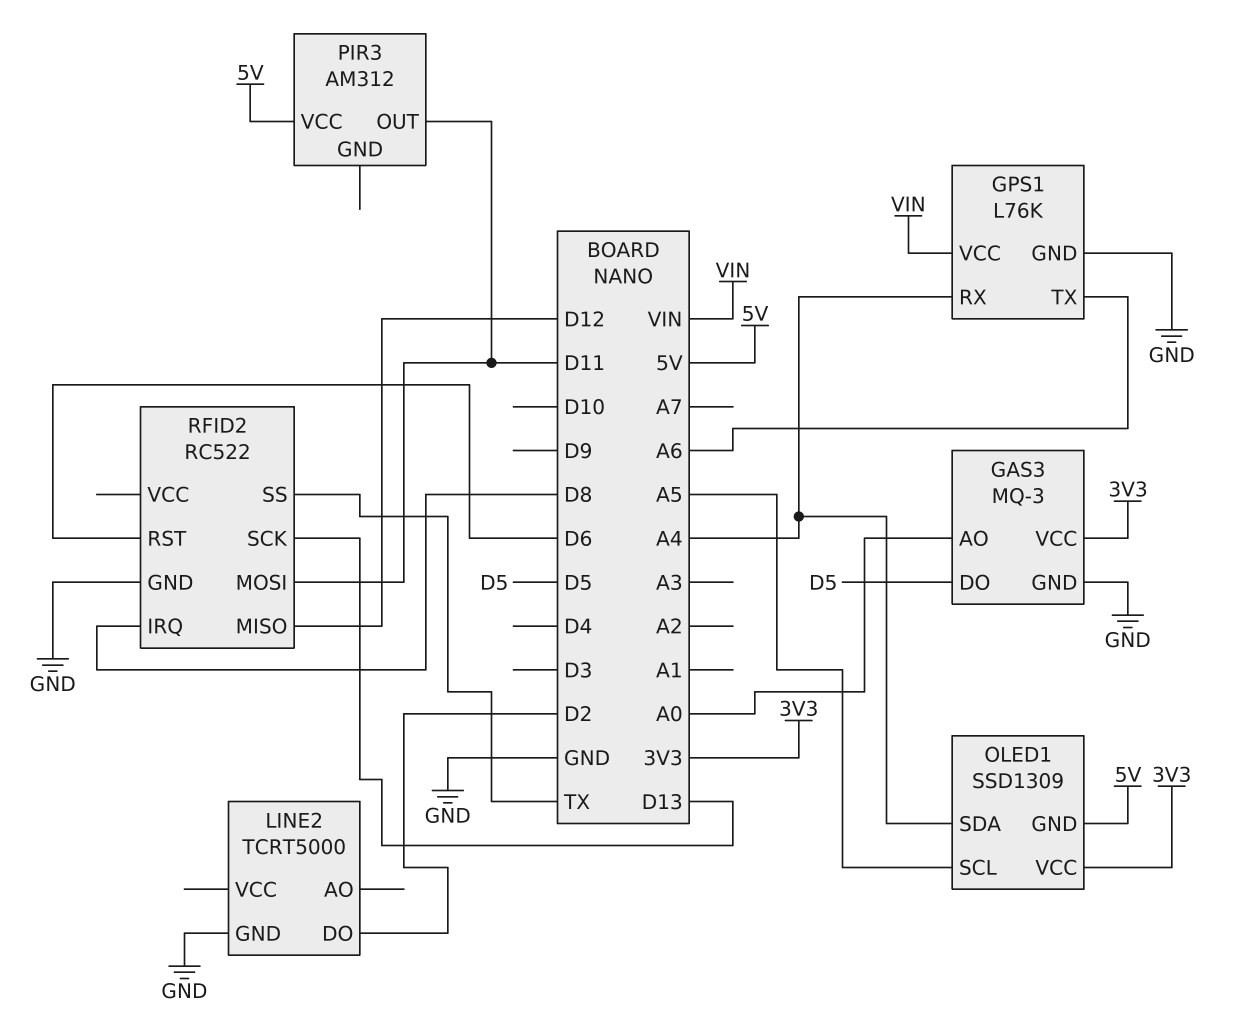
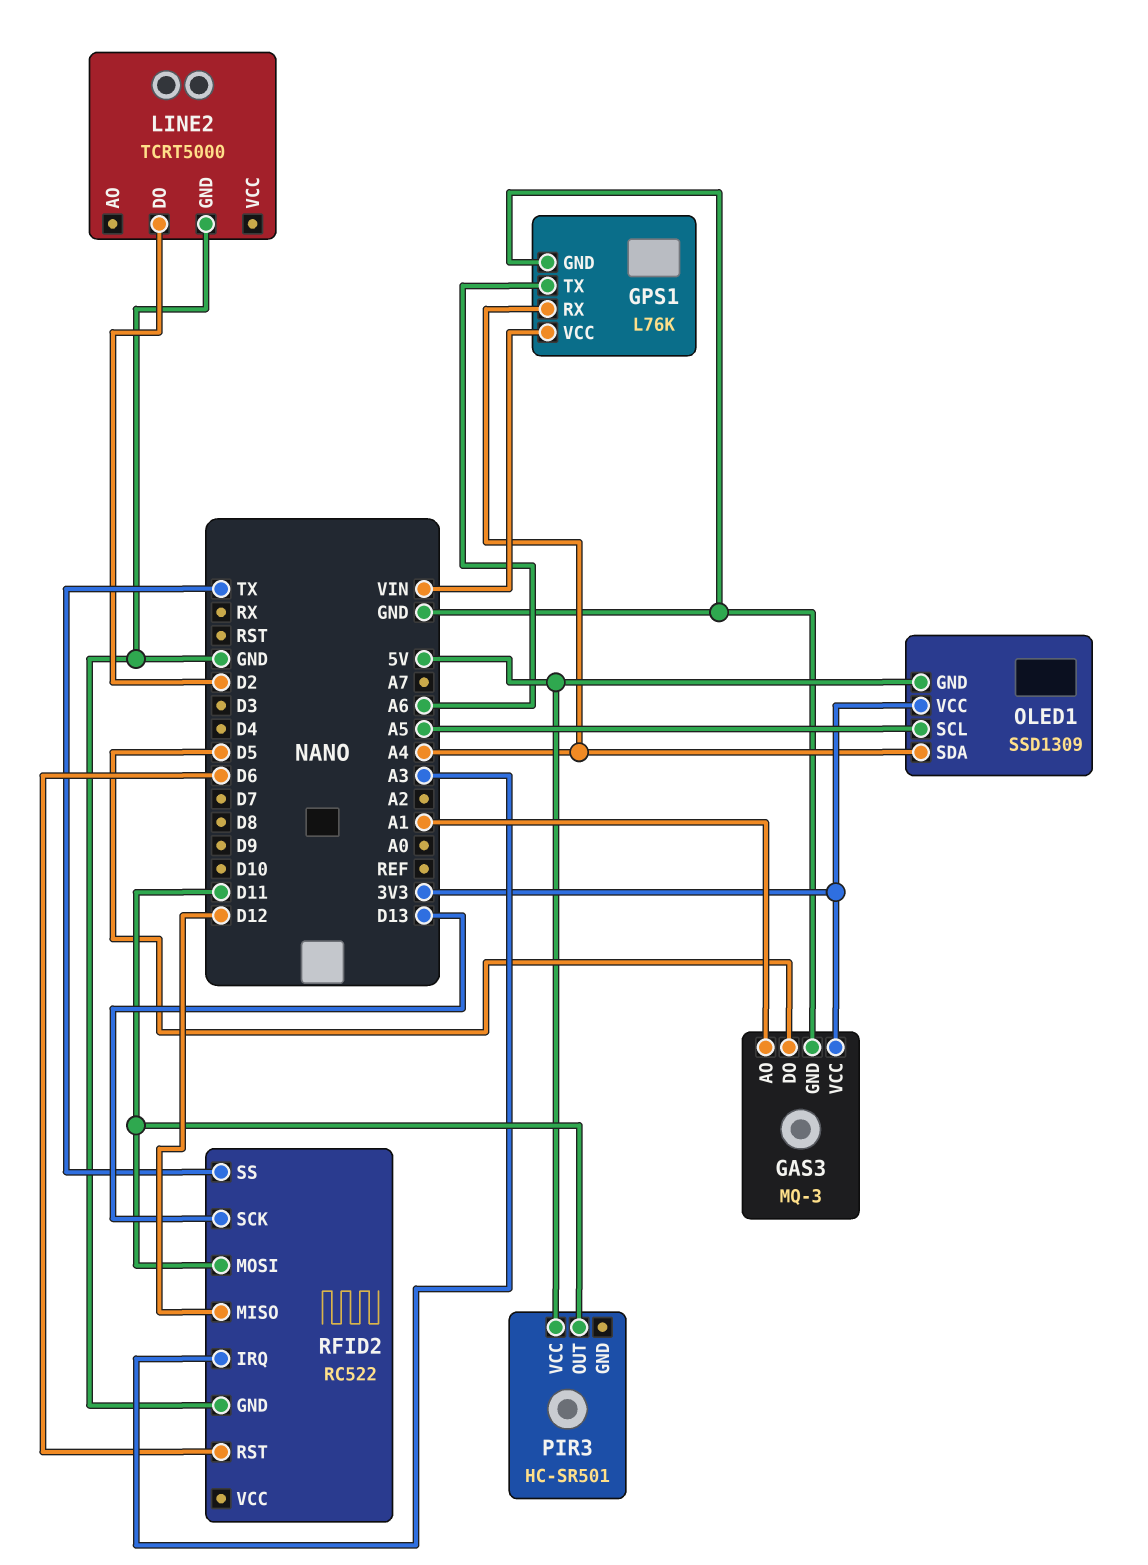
GAS3 pin AO: A0 -> A1
PIR3: AM312 -> HC-SR501
RFID2 pin IRQ: D8 -> A3

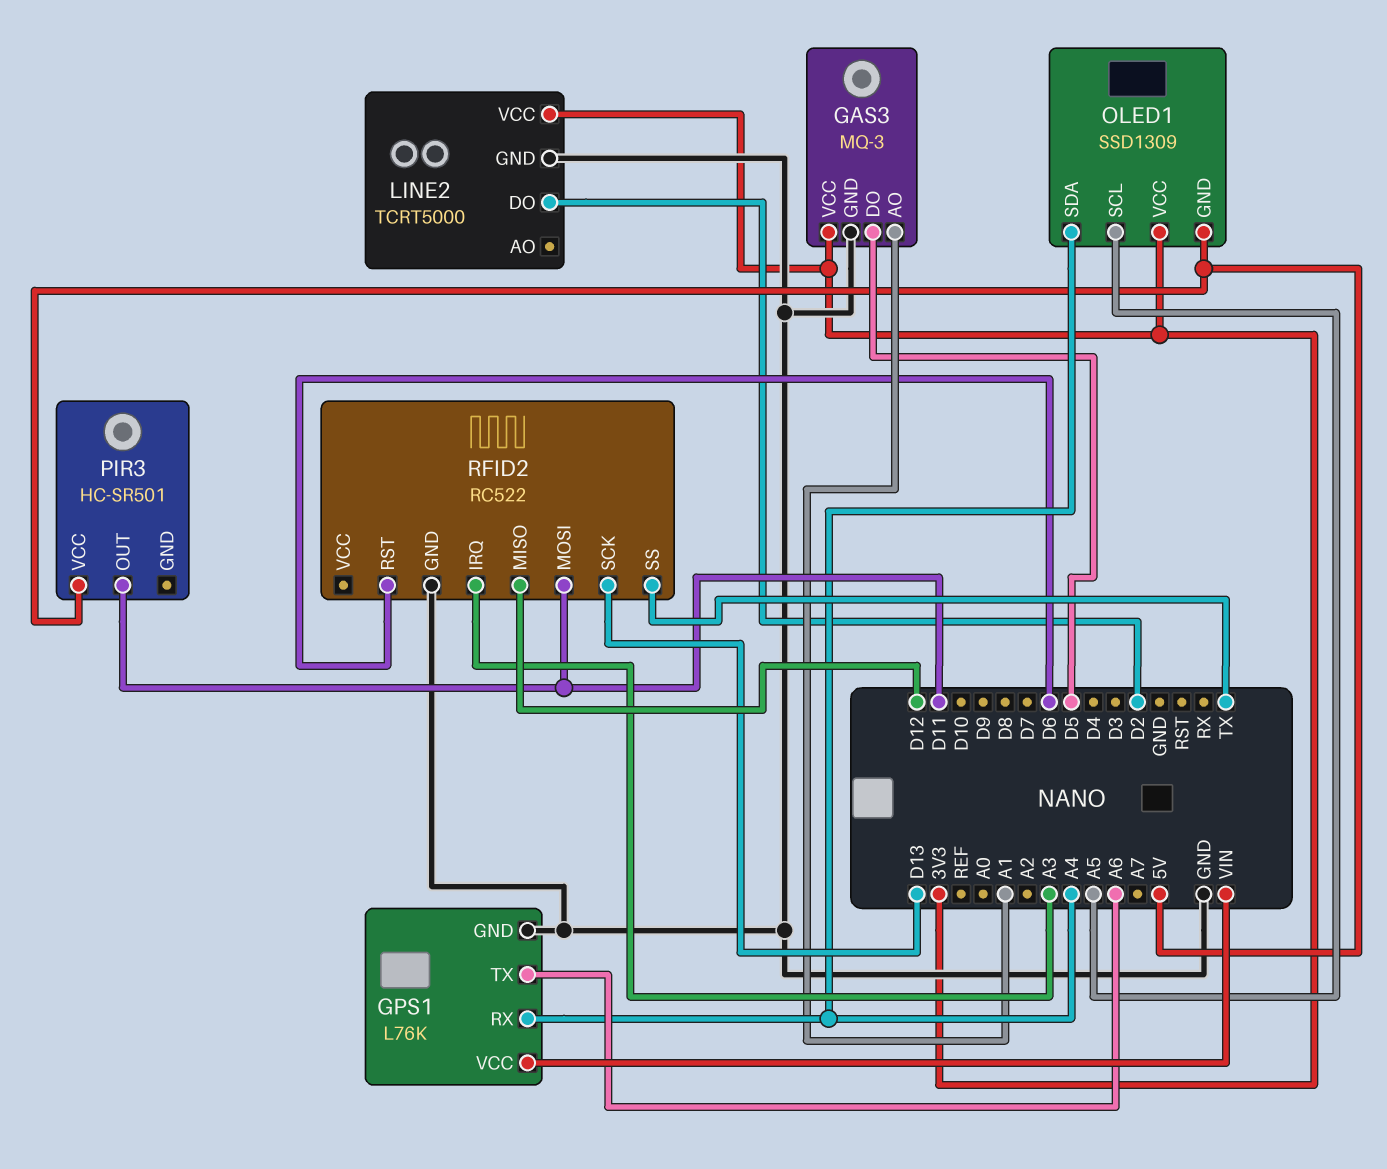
LINE2 pin VCC: none -> 3V3

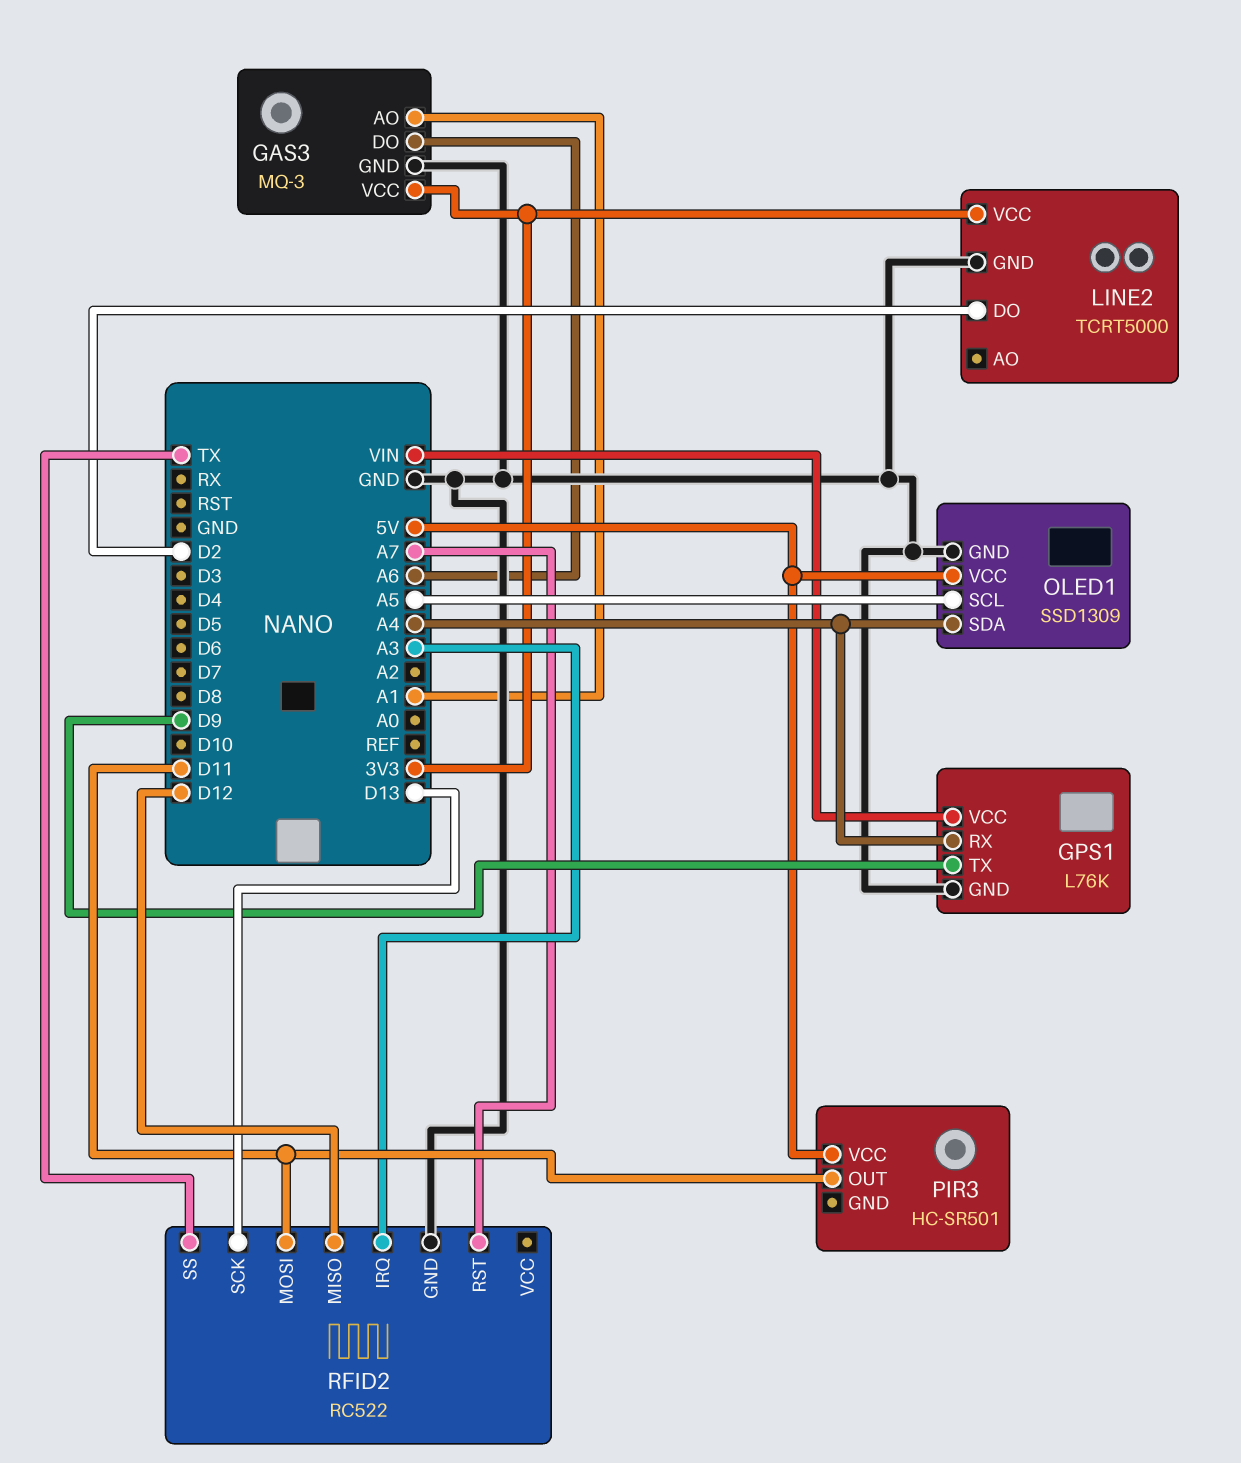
GAS3 pin DO: D5 -> A6
GPS1 pin TX: A6 -> D9
OLED1 pin GND: 5V -> GND
OLED1 pin VCC: 3V3 -> 5V
RFID2 pin RST: D6 -> A7

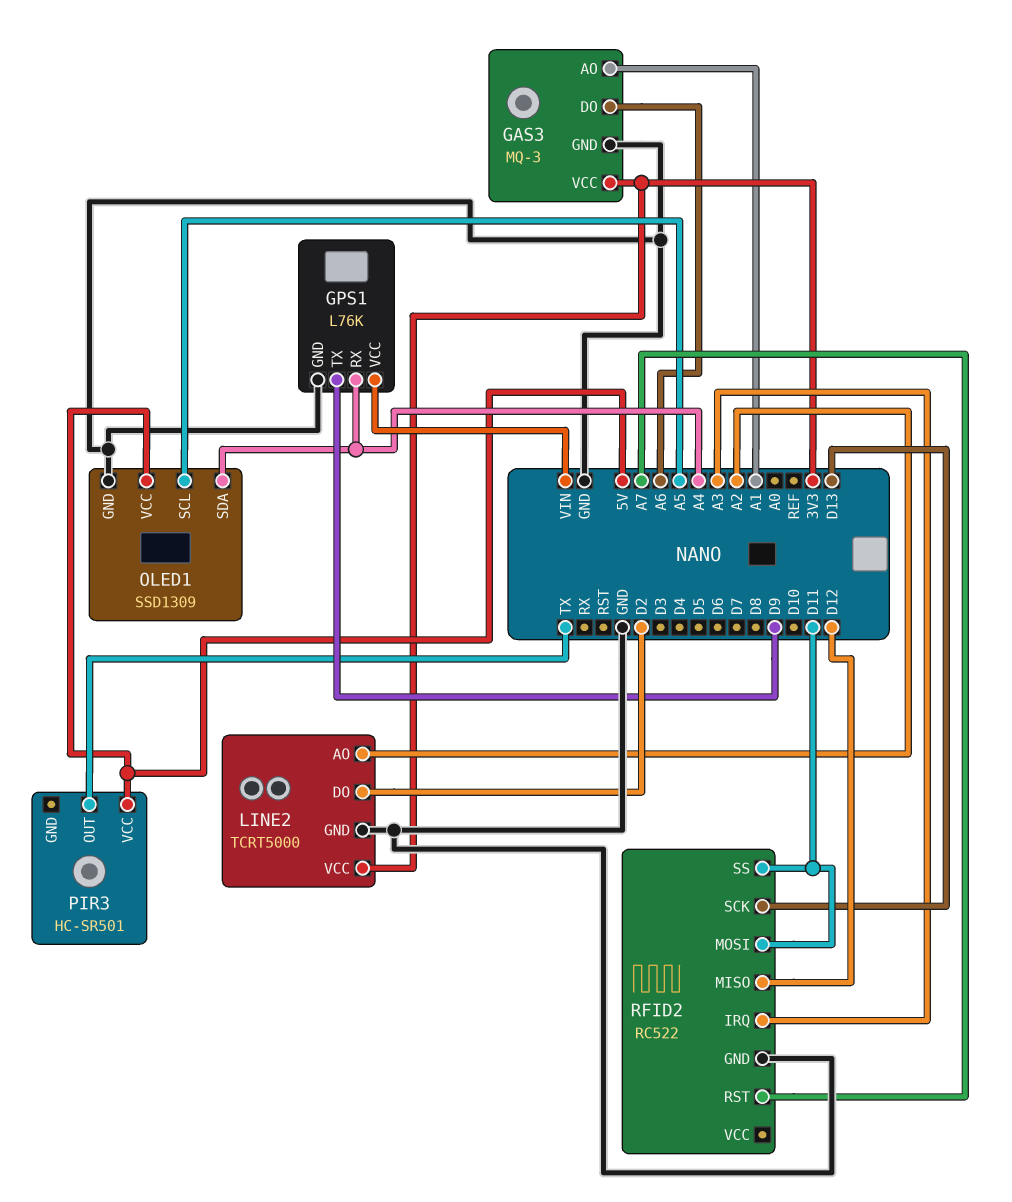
LINE2 pin AO: none -> A2
PIR3 pin OUT: D11 -> TX
RFID2 pin SS: TX -> D11

